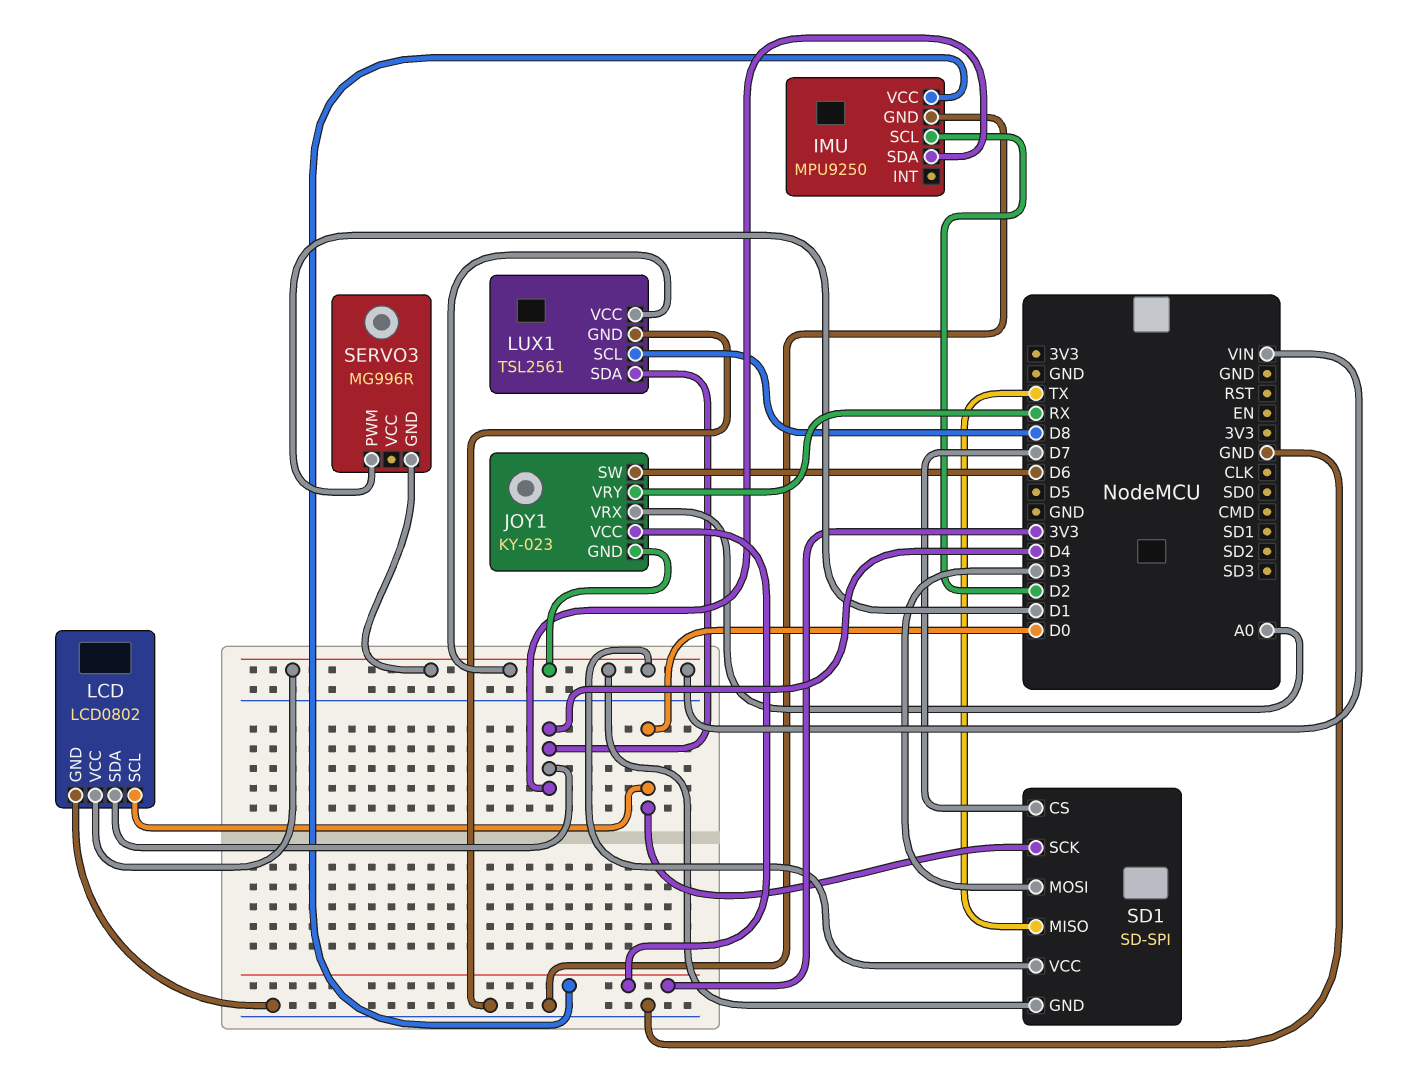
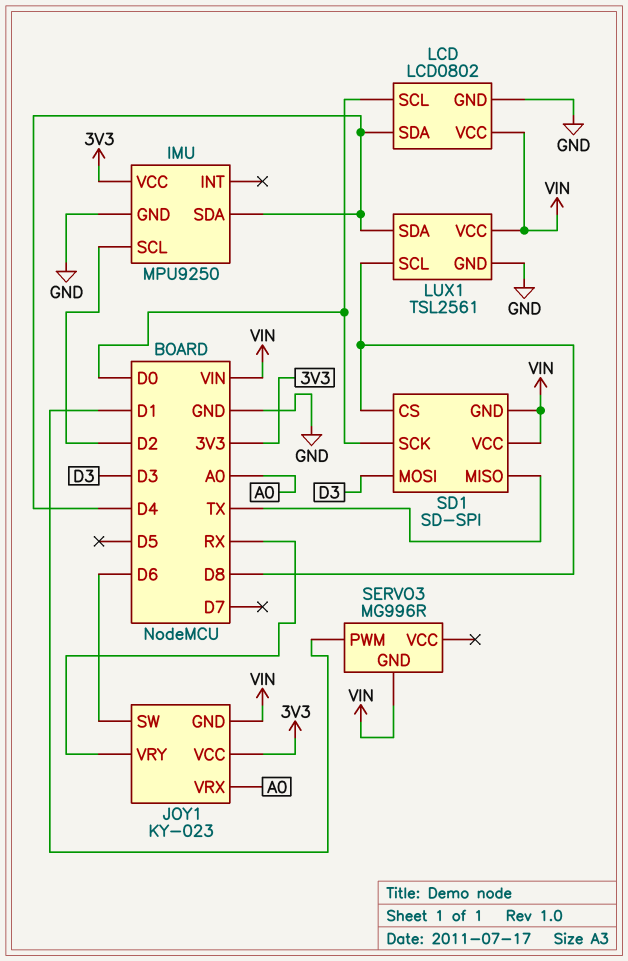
SD1 pin CS: D7 -> D8

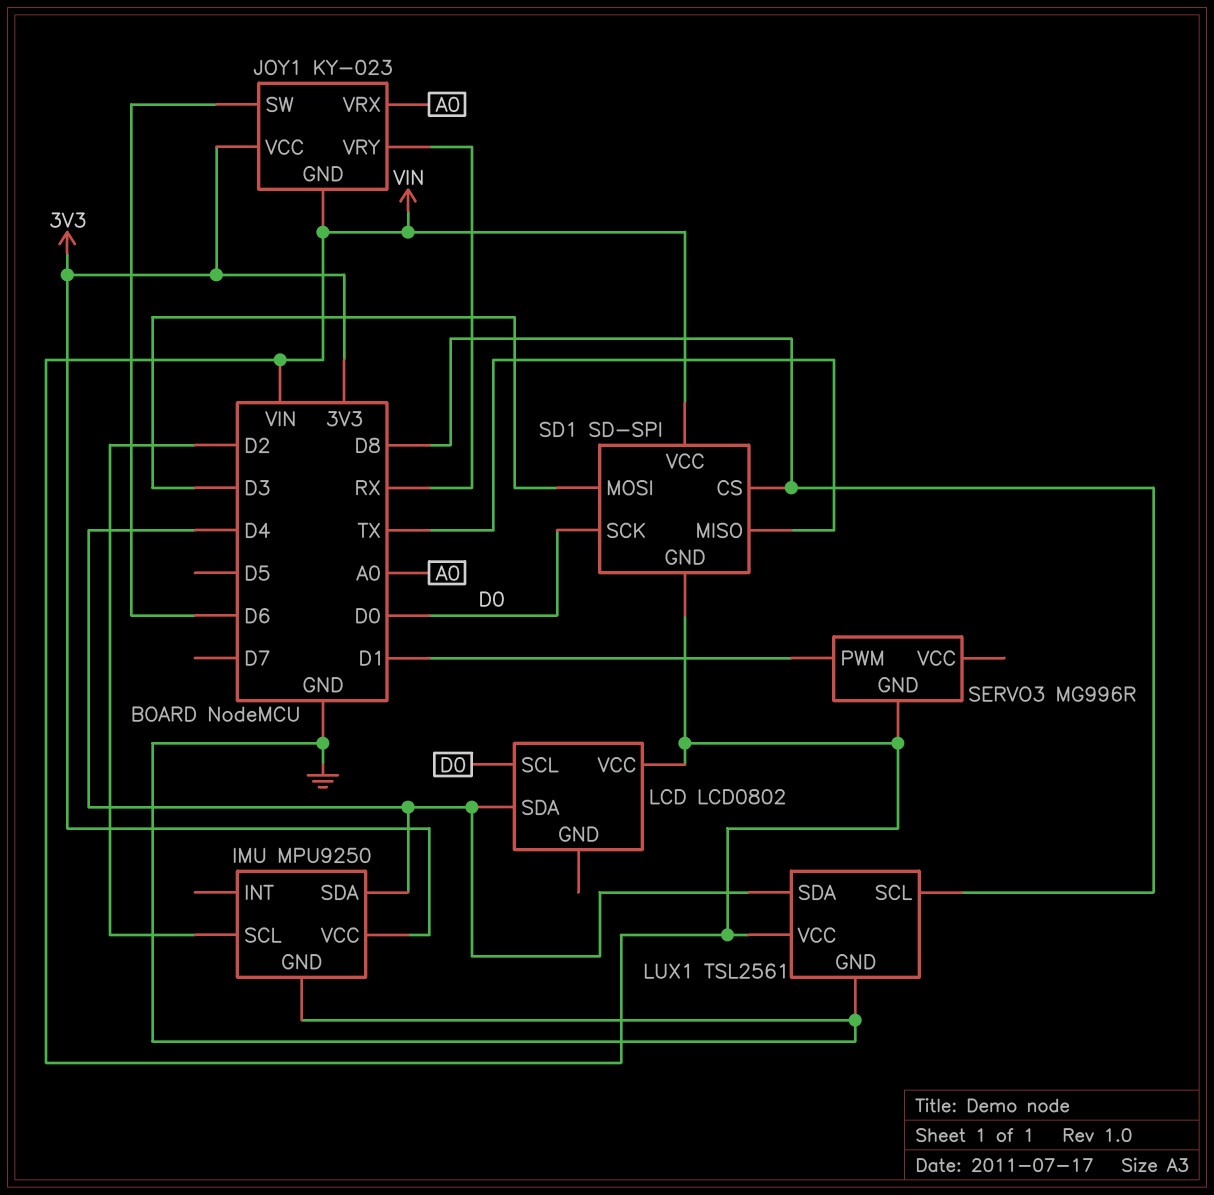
LCD pin GND: GND -> none

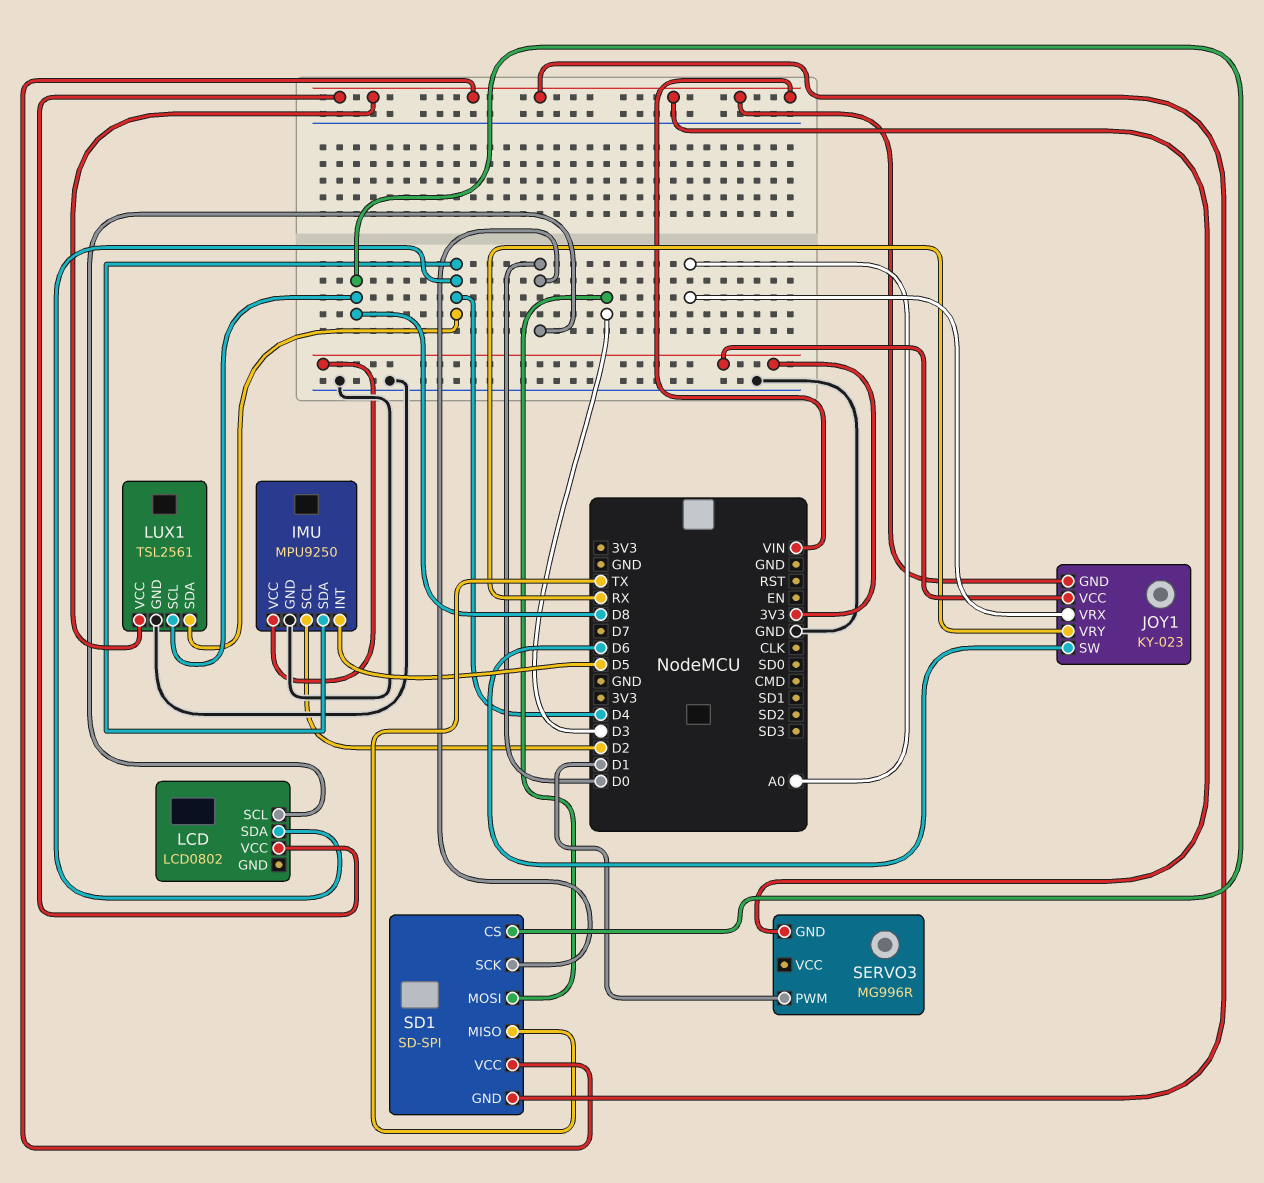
IMU pin INT: none -> D5

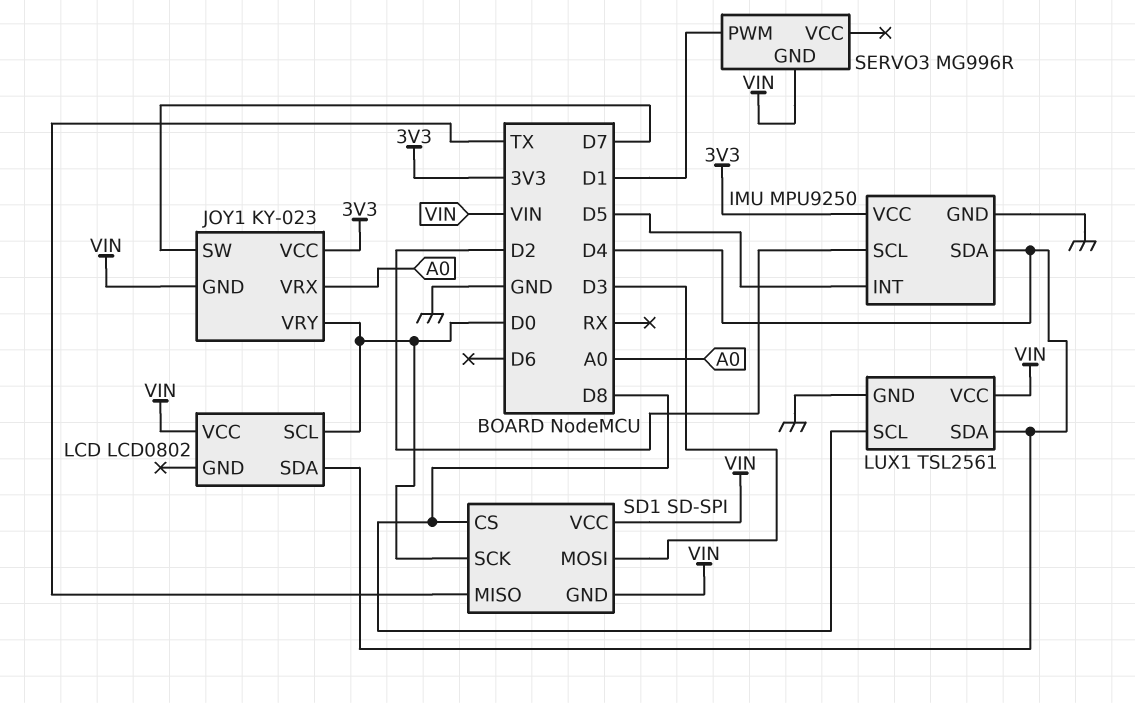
JOY1 pin SW: D6 -> D7
JOY1 pin VRY: RX -> D0

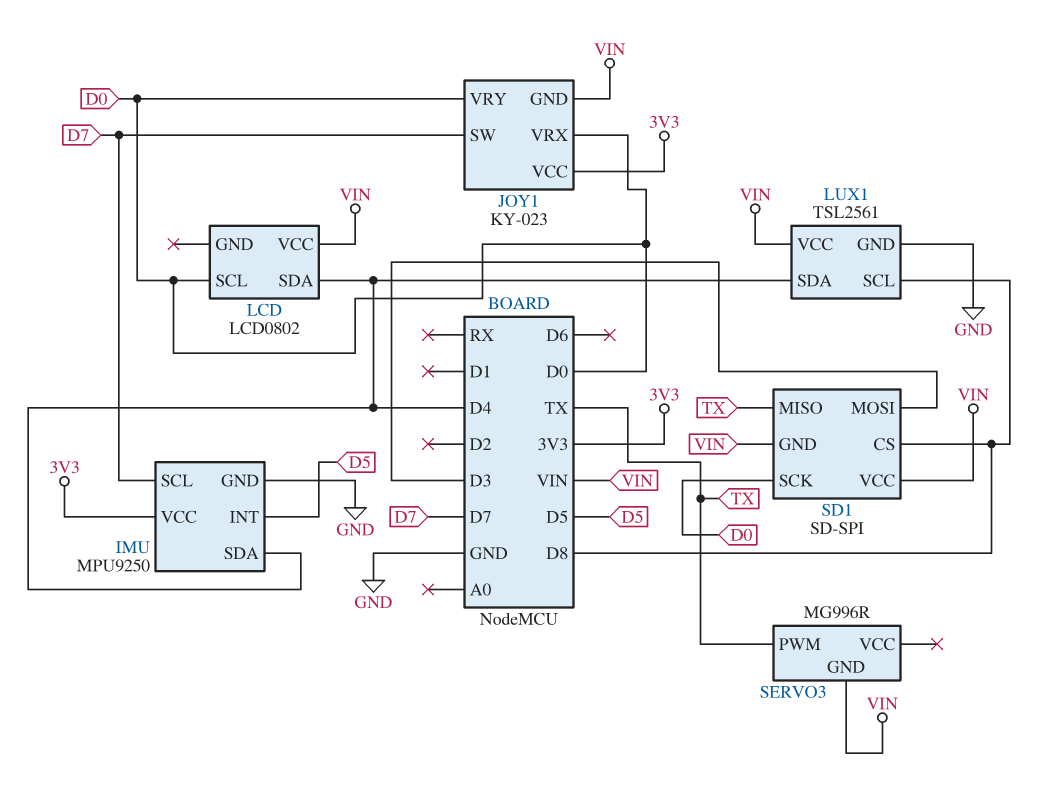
IMU pin SCL: D2 -> D7
JOY1 pin VRX: A0 -> D0
SERVO3 pin PWM: D1 -> TX

